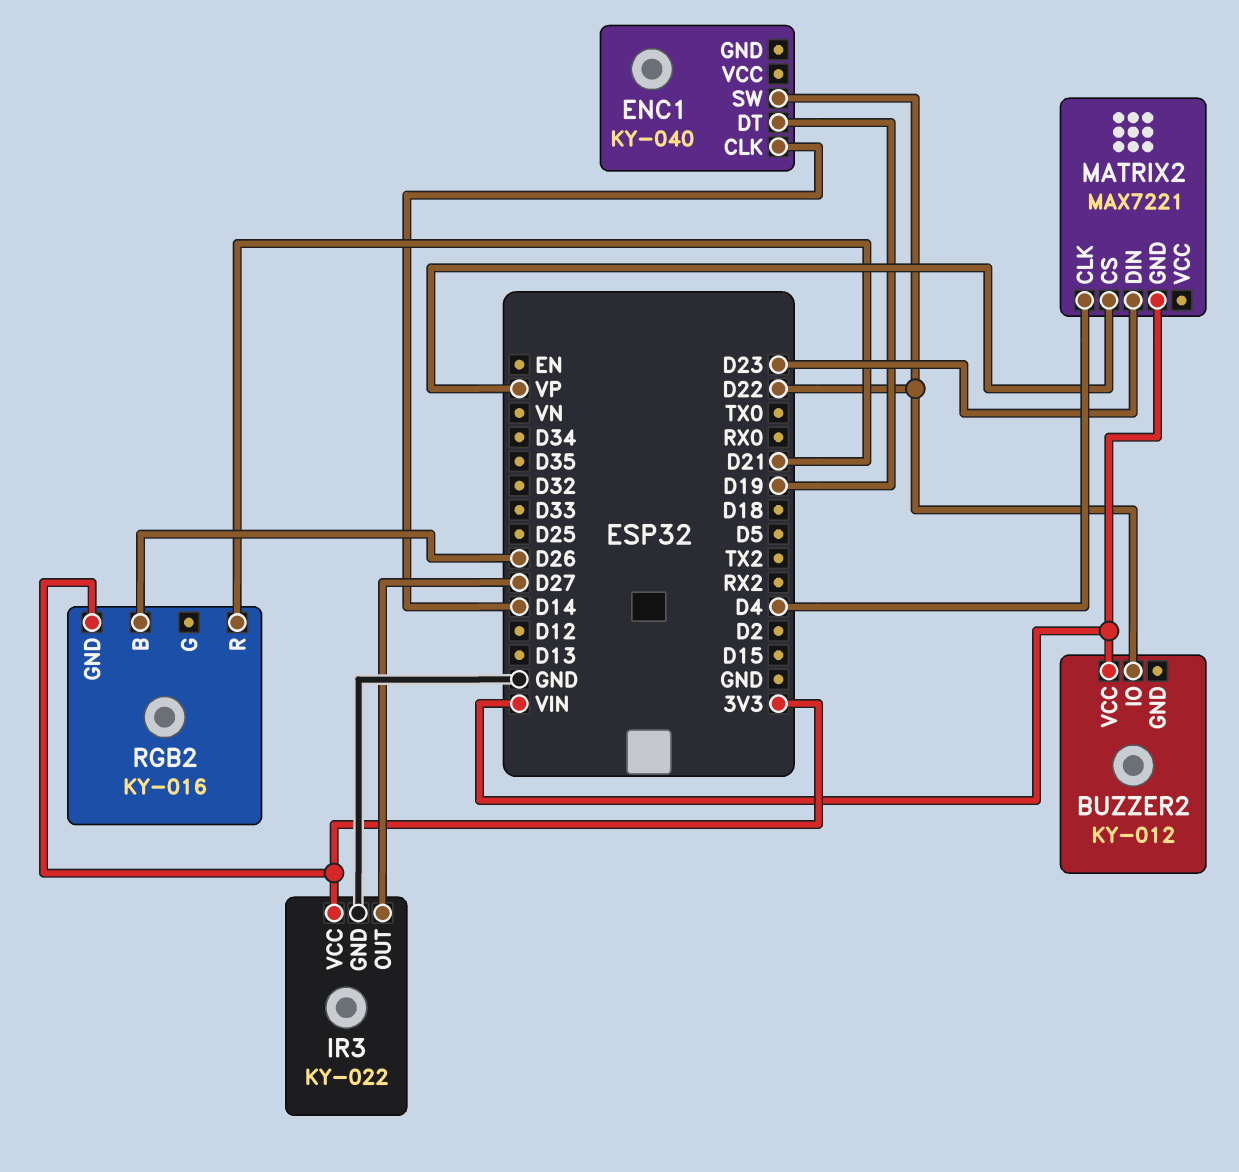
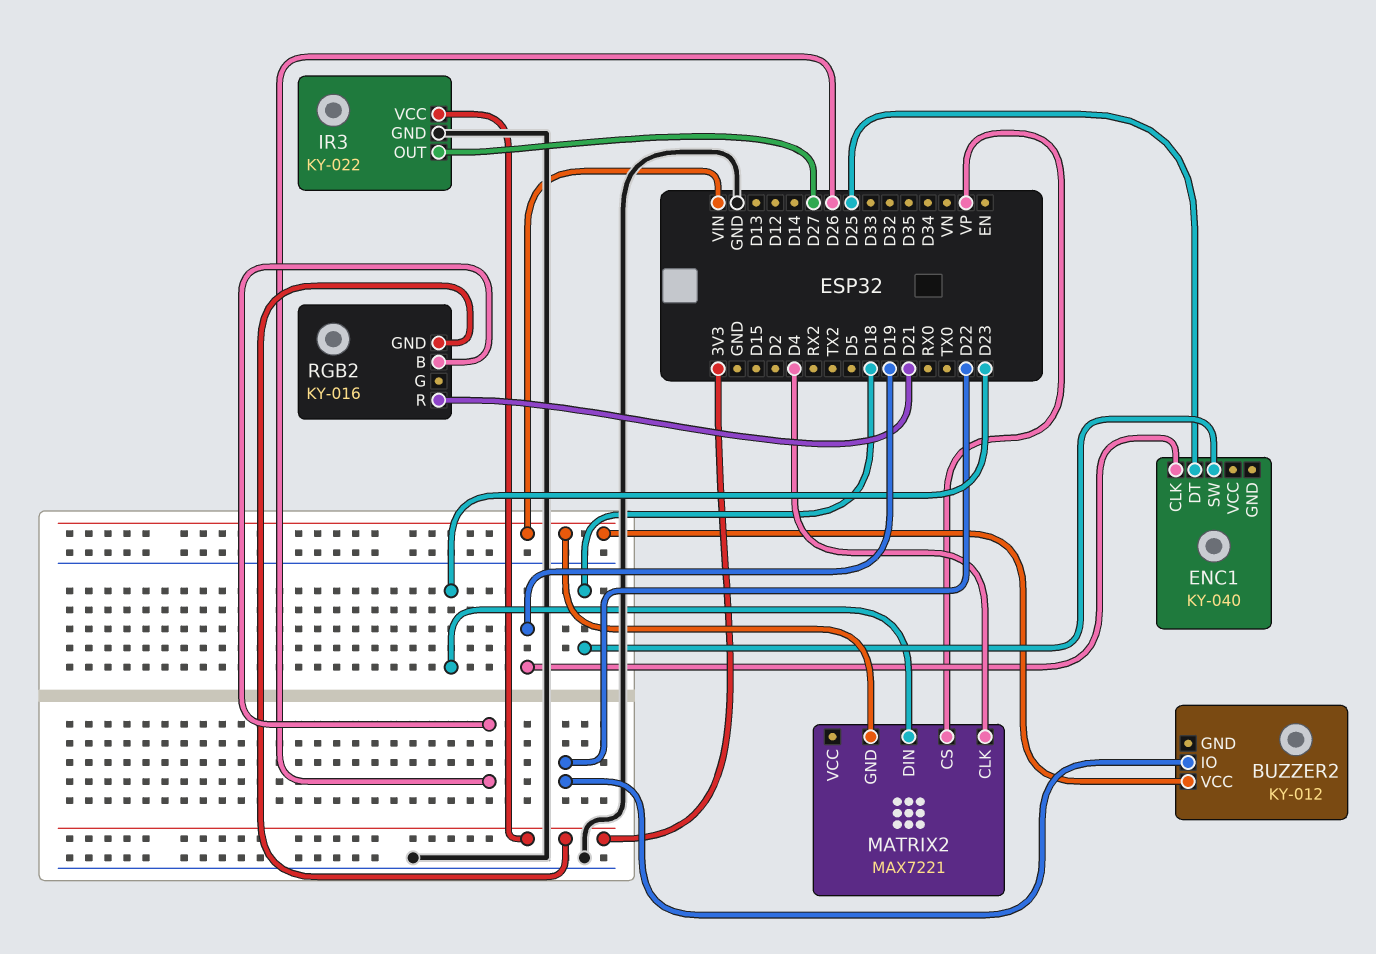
ENC1 pin CLK: D14 -> D19
ENC1 pin DT: D19 -> D25
ENC1 pin SW: D22 -> D18

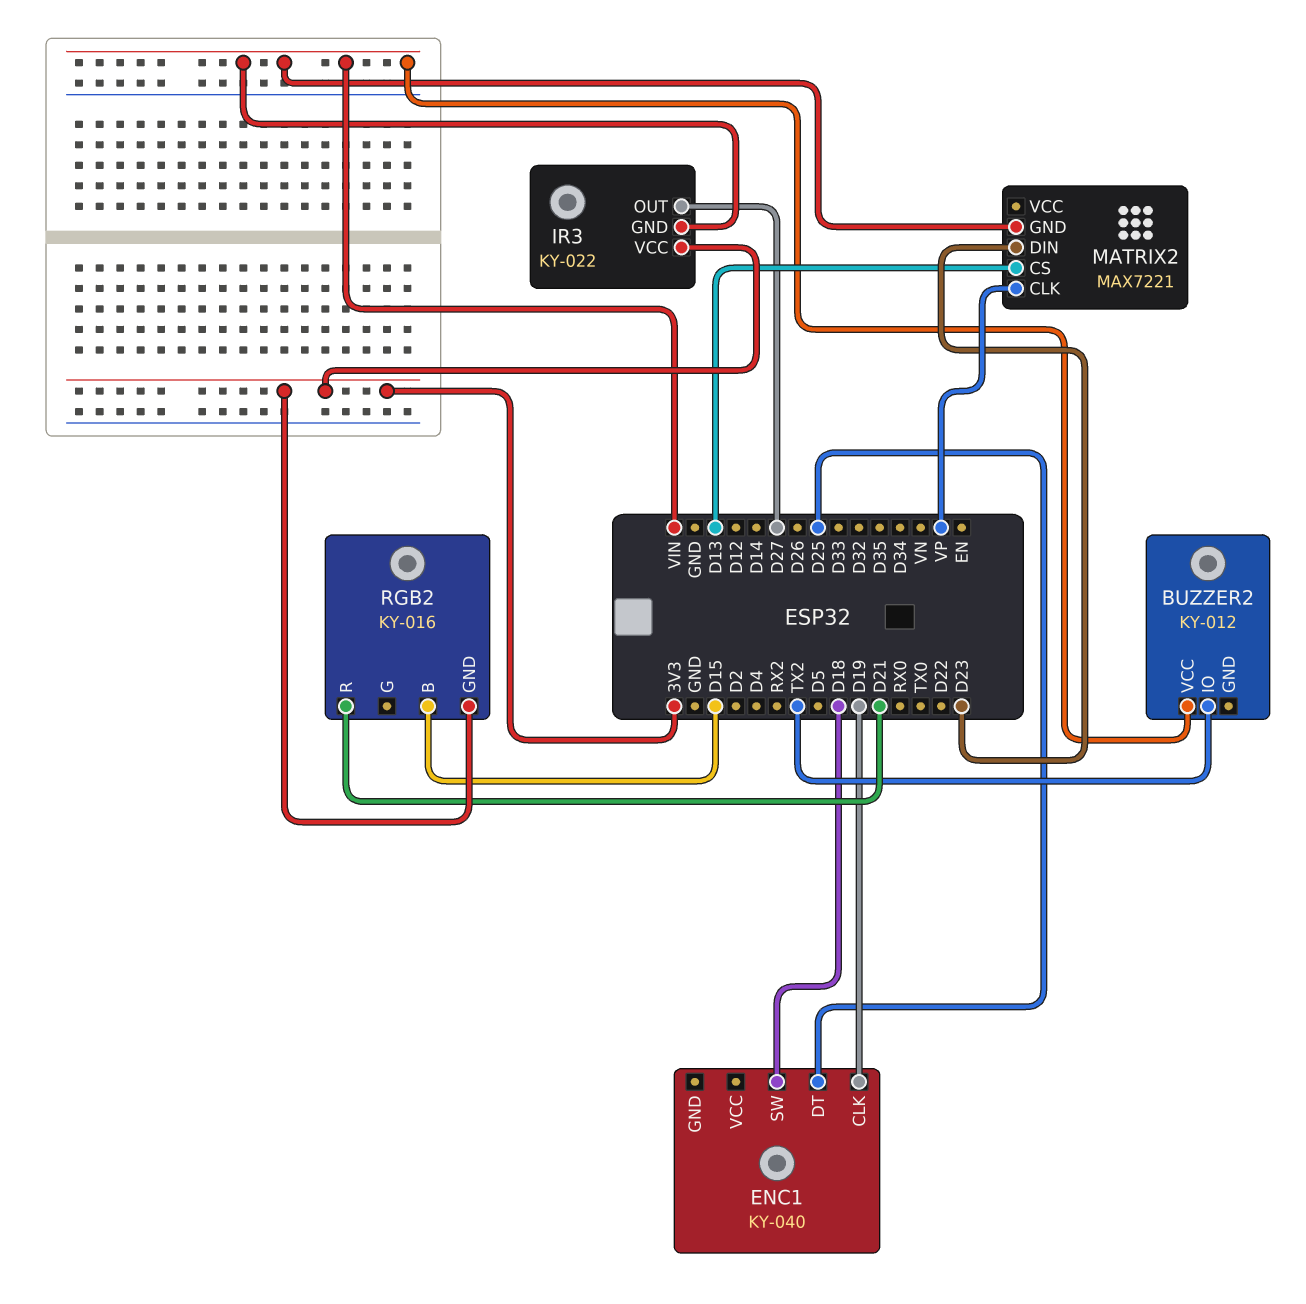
BUZZER2 pin IO: D22 -> TX2
IR3 pin GND: GND -> VIN
MATRIX2 pin CLK: D4 -> VP
MATRIX2 pin CS: VP -> D13
RGB2 pin B: D26 -> D15

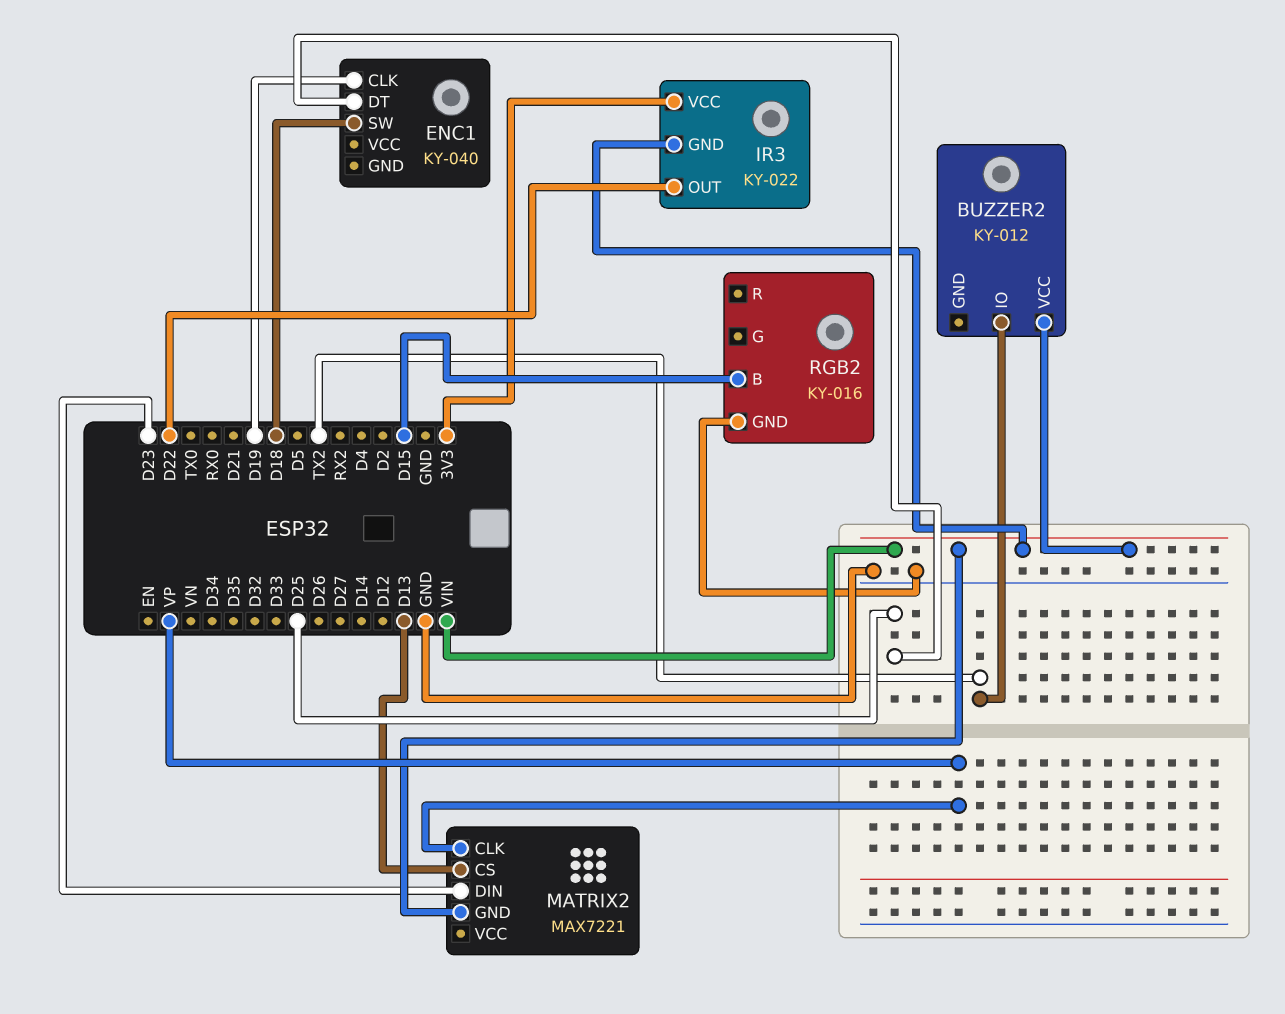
IR3 pin OUT: D27 -> D22
RGB2 pin GND: 3V3 -> GND
RGB2 pin R: D21 -> none

